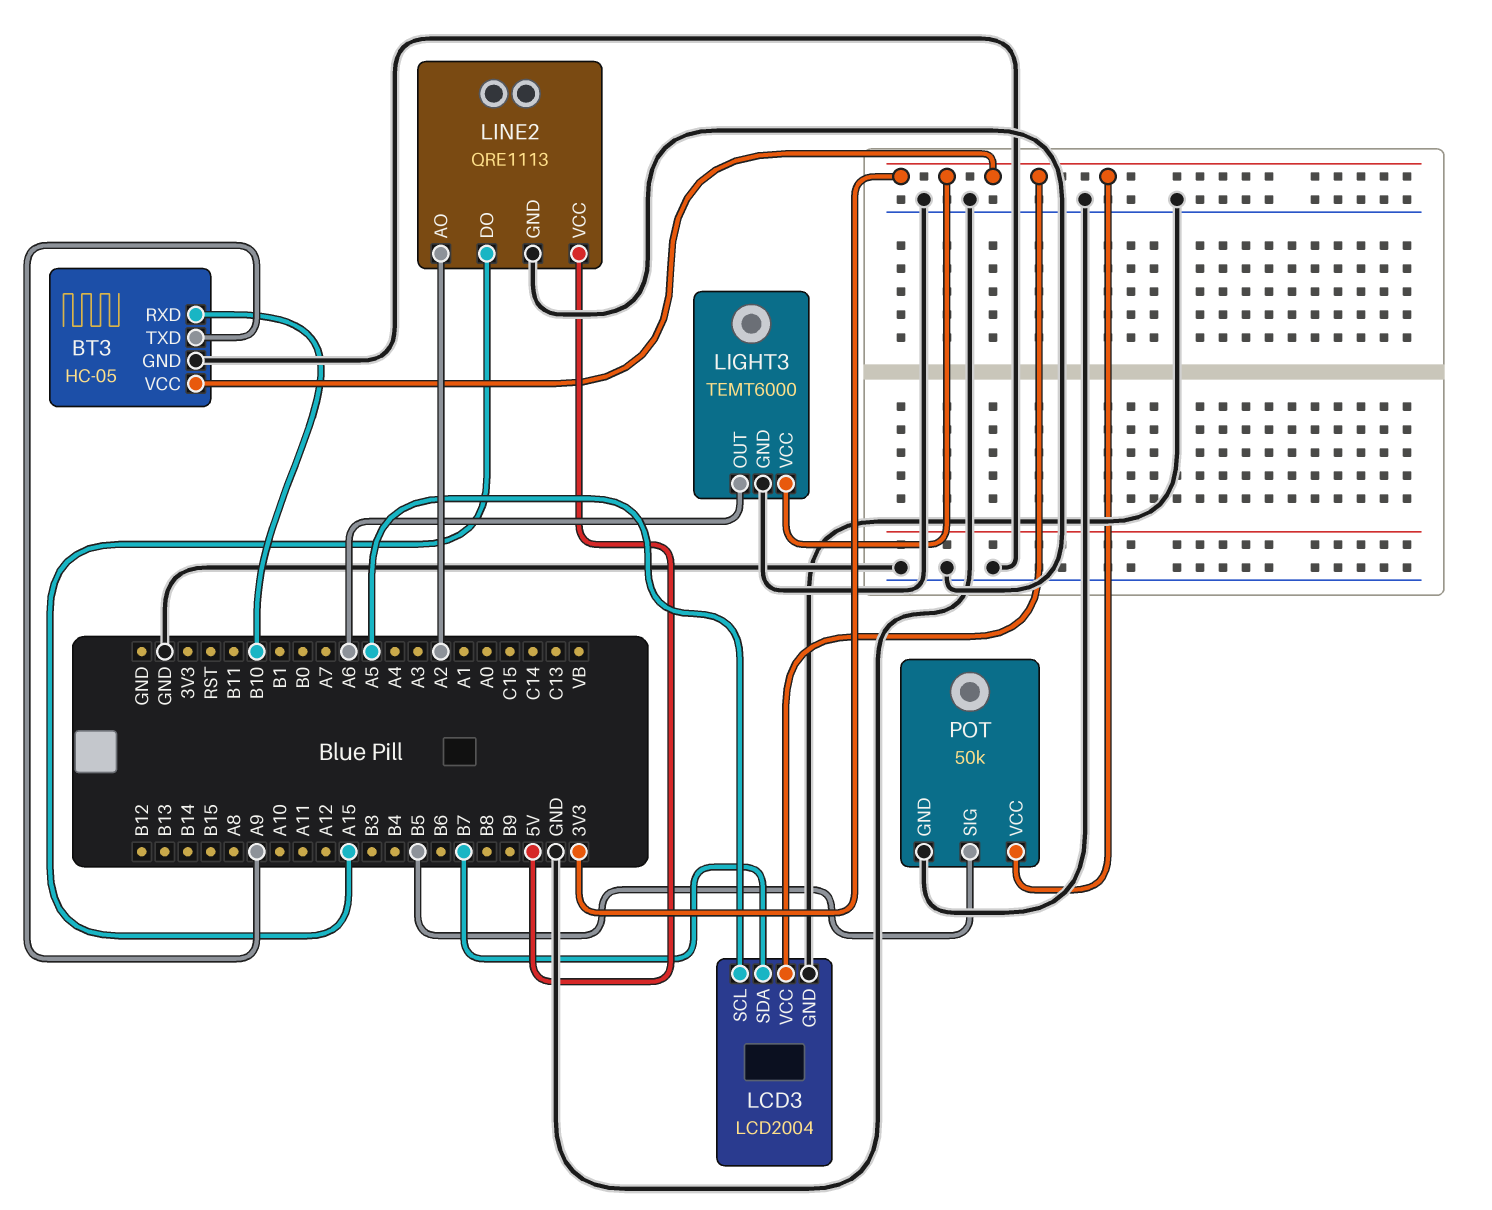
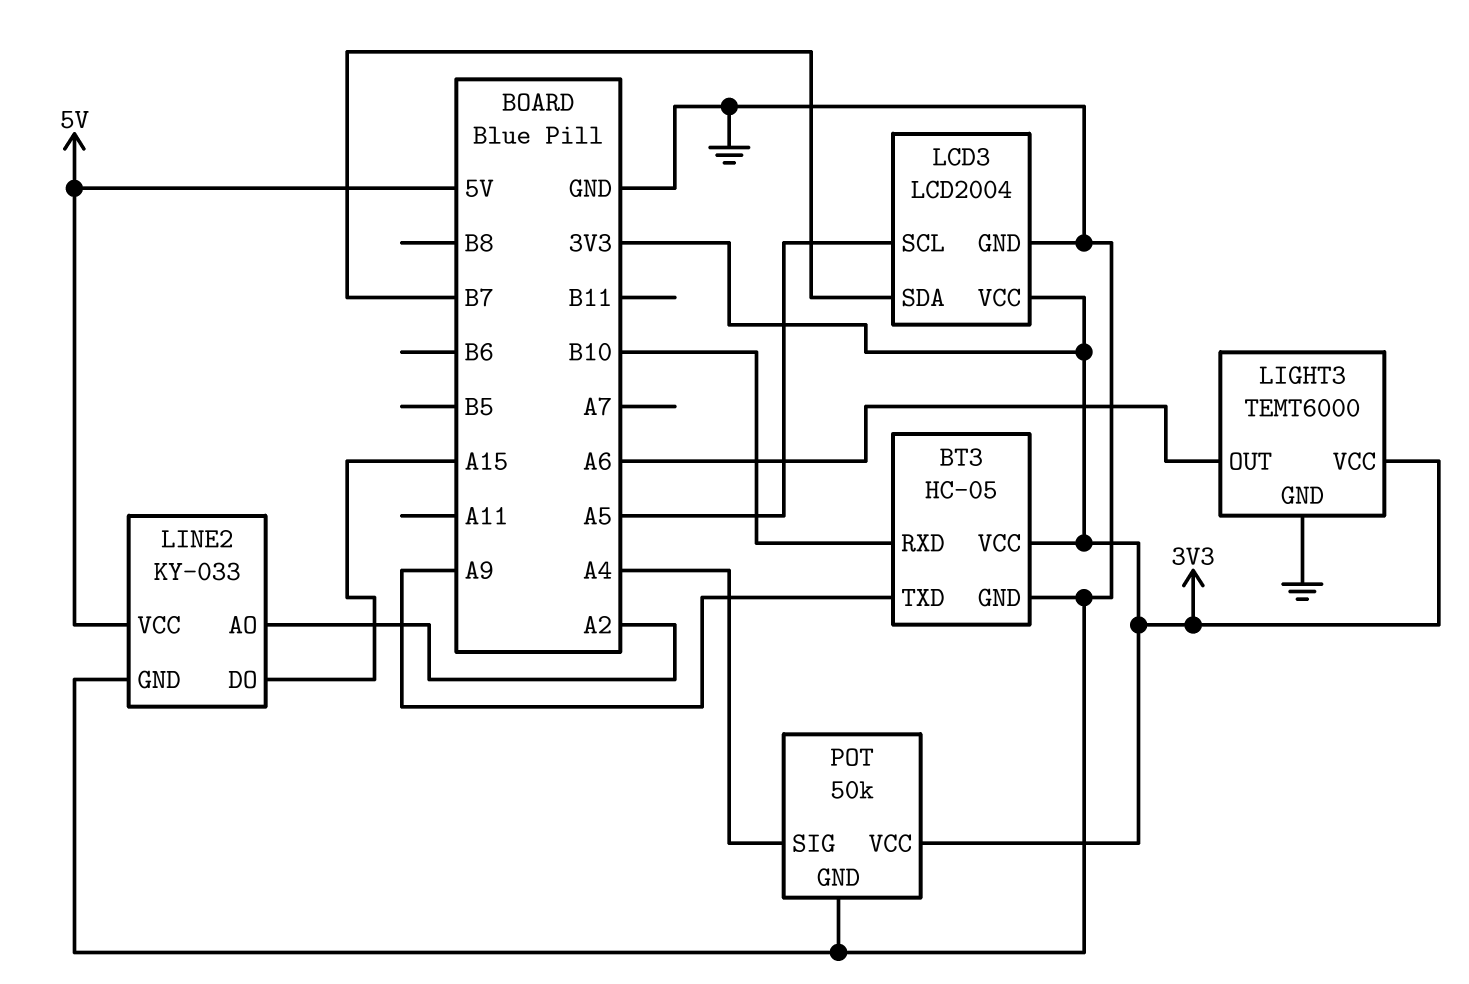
LINE2: QRE1113 -> KY-033
POT pin SIG: B5 -> A4

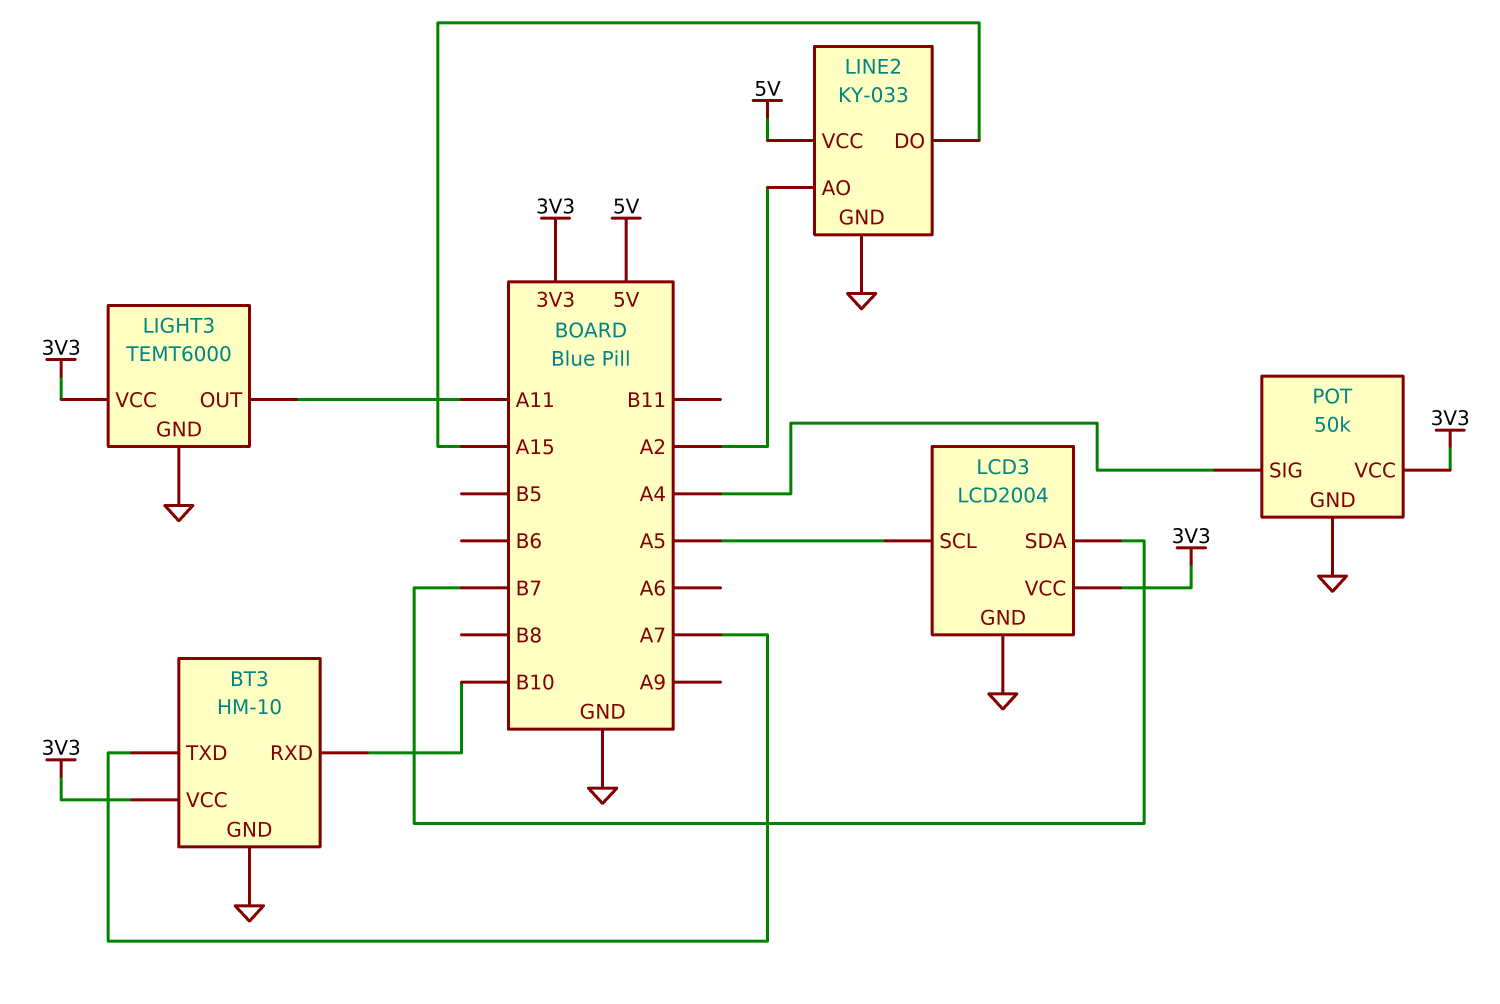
BT3: HC-05 -> HM-10
BT3 pin TXD: A9 -> A7
LIGHT3 pin OUT: A6 -> A11

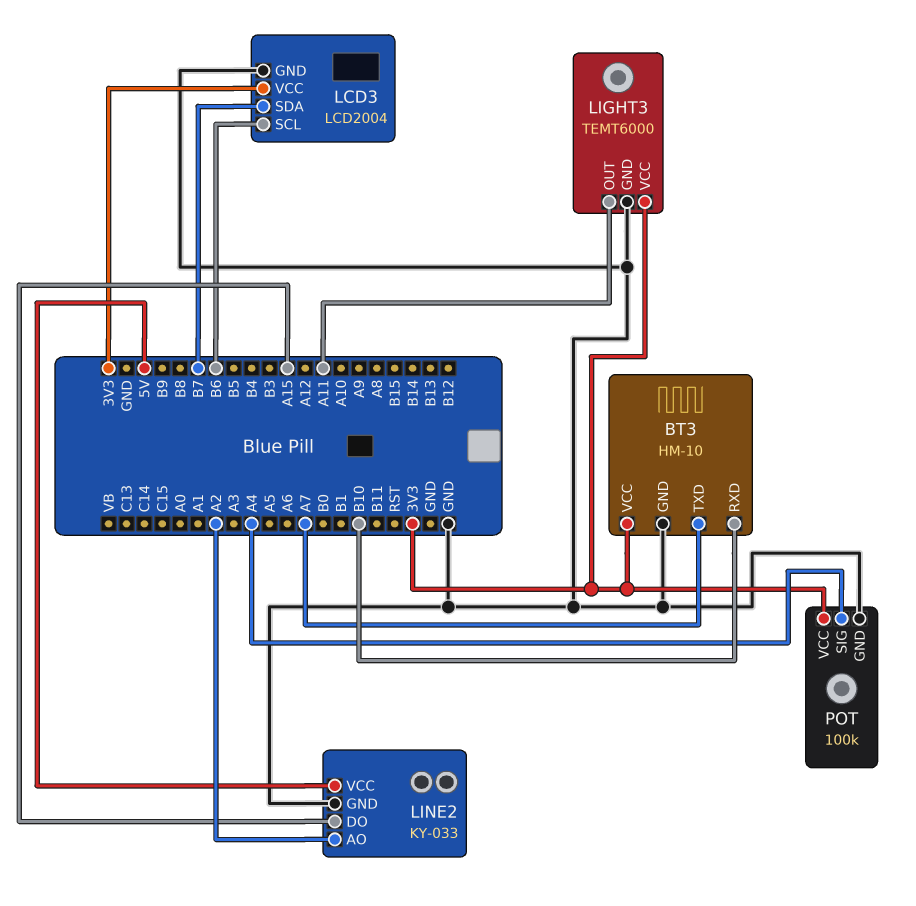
LCD3 pin SCL: A5 -> B6
POT: 50k -> 100k

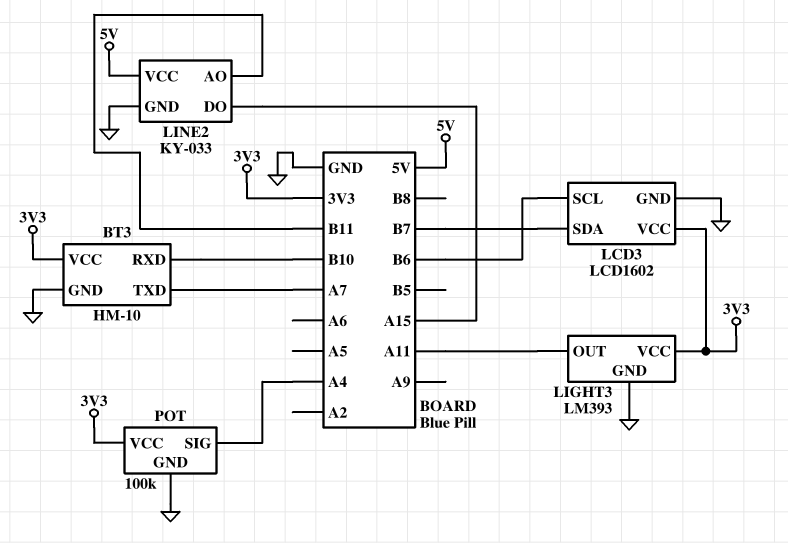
LCD3: LCD2004 -> LCD1602
LIGHT3: TEMT6000 -> LM393
LINE2 pin AO: A2 -> B11

